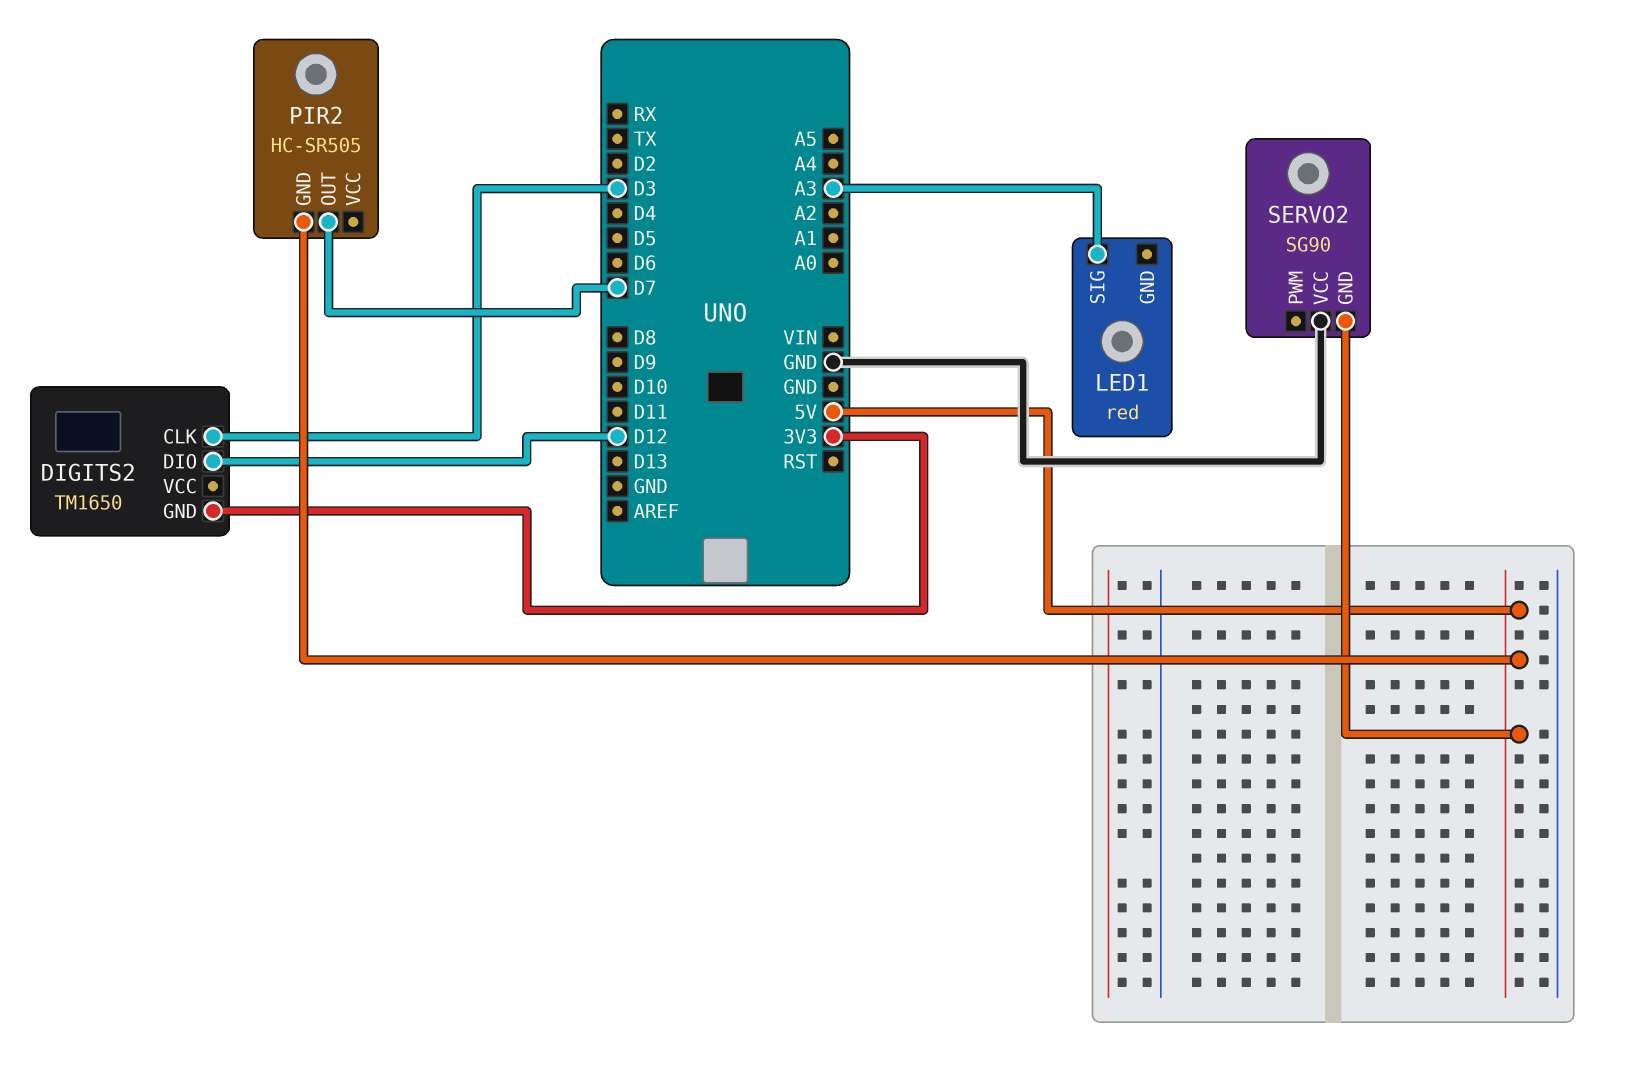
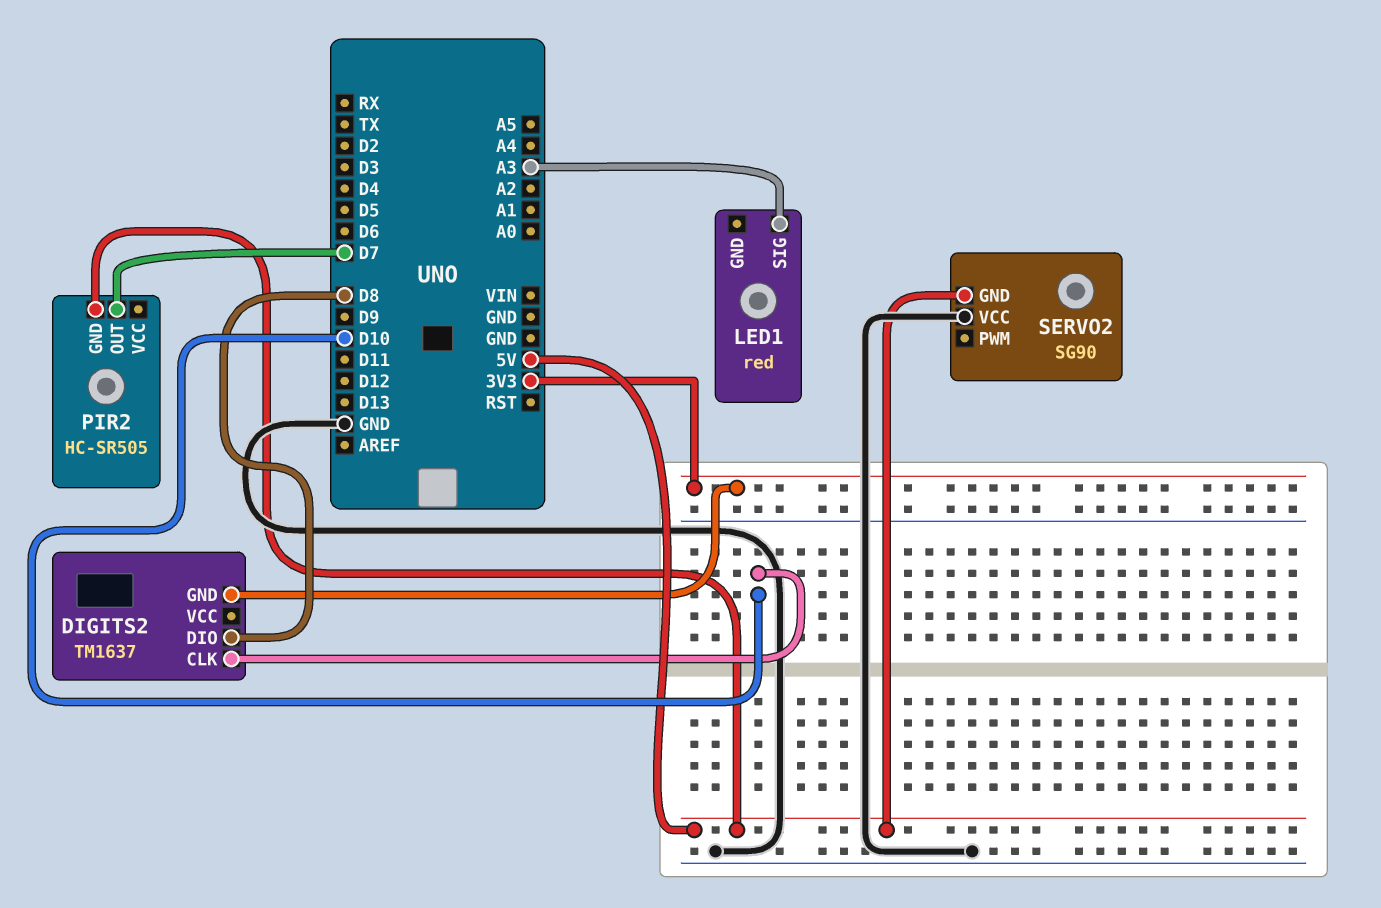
DIGITS2: TM1650 -> TM1637
DIGITS2 pin CLK: D3 -> D10
DIGITS2 pin DIO: D12 -> D8

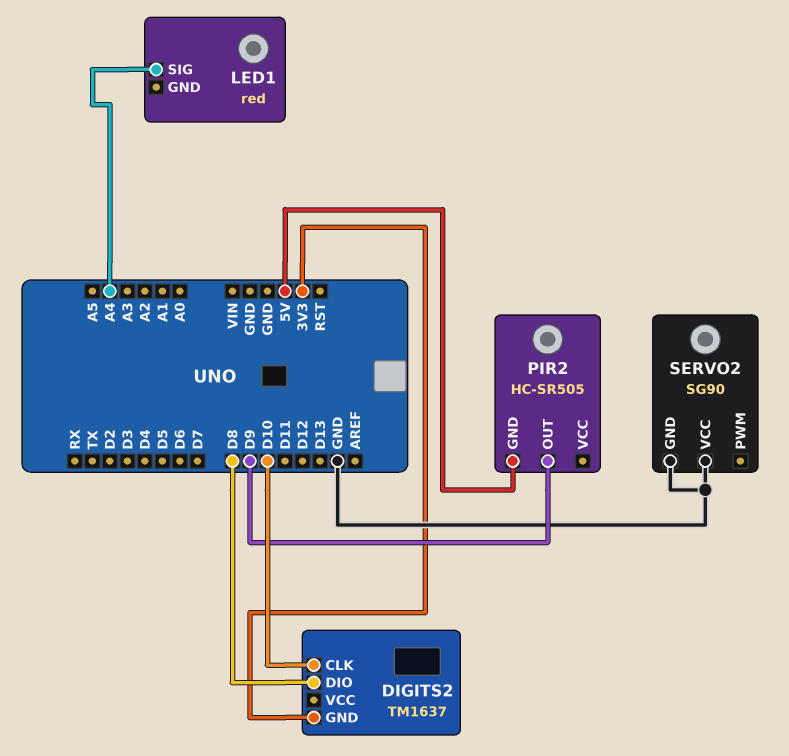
LED1 pin SIG: A3 -> A4
PIR2 pin OUT: D7 -> D9
SERVO2 pin GND: 5V -> GND

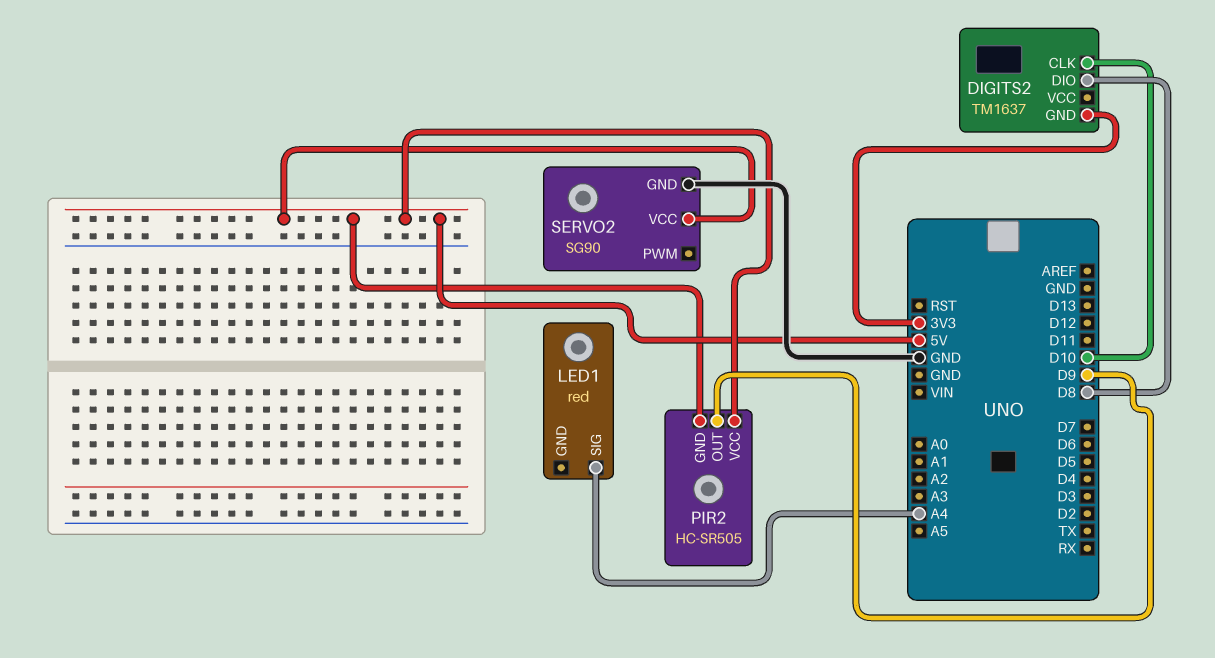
PIR2 pin VCC: none -> 5V
SERVO2 pin VCC: GND -> 5V

